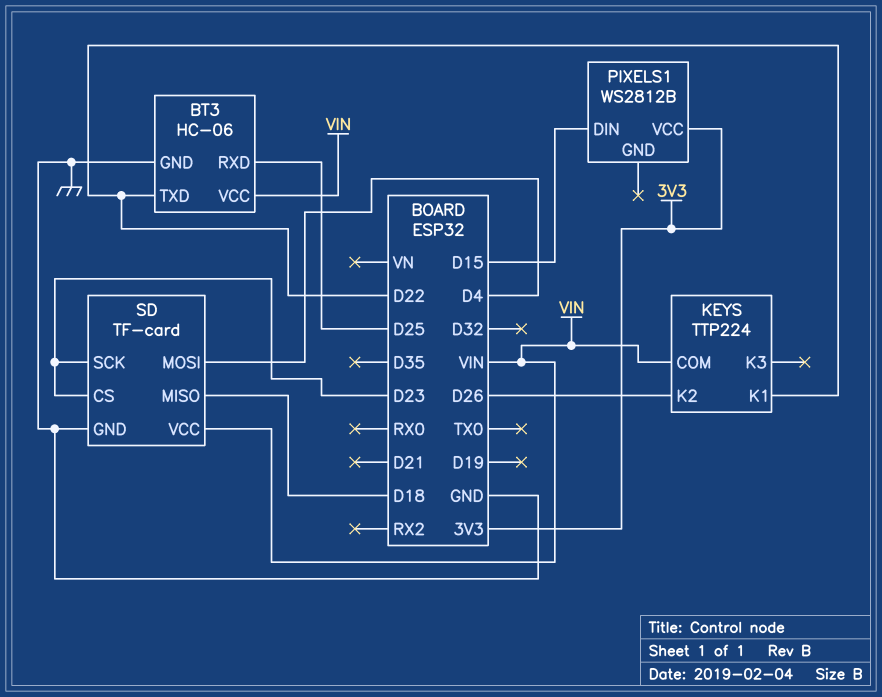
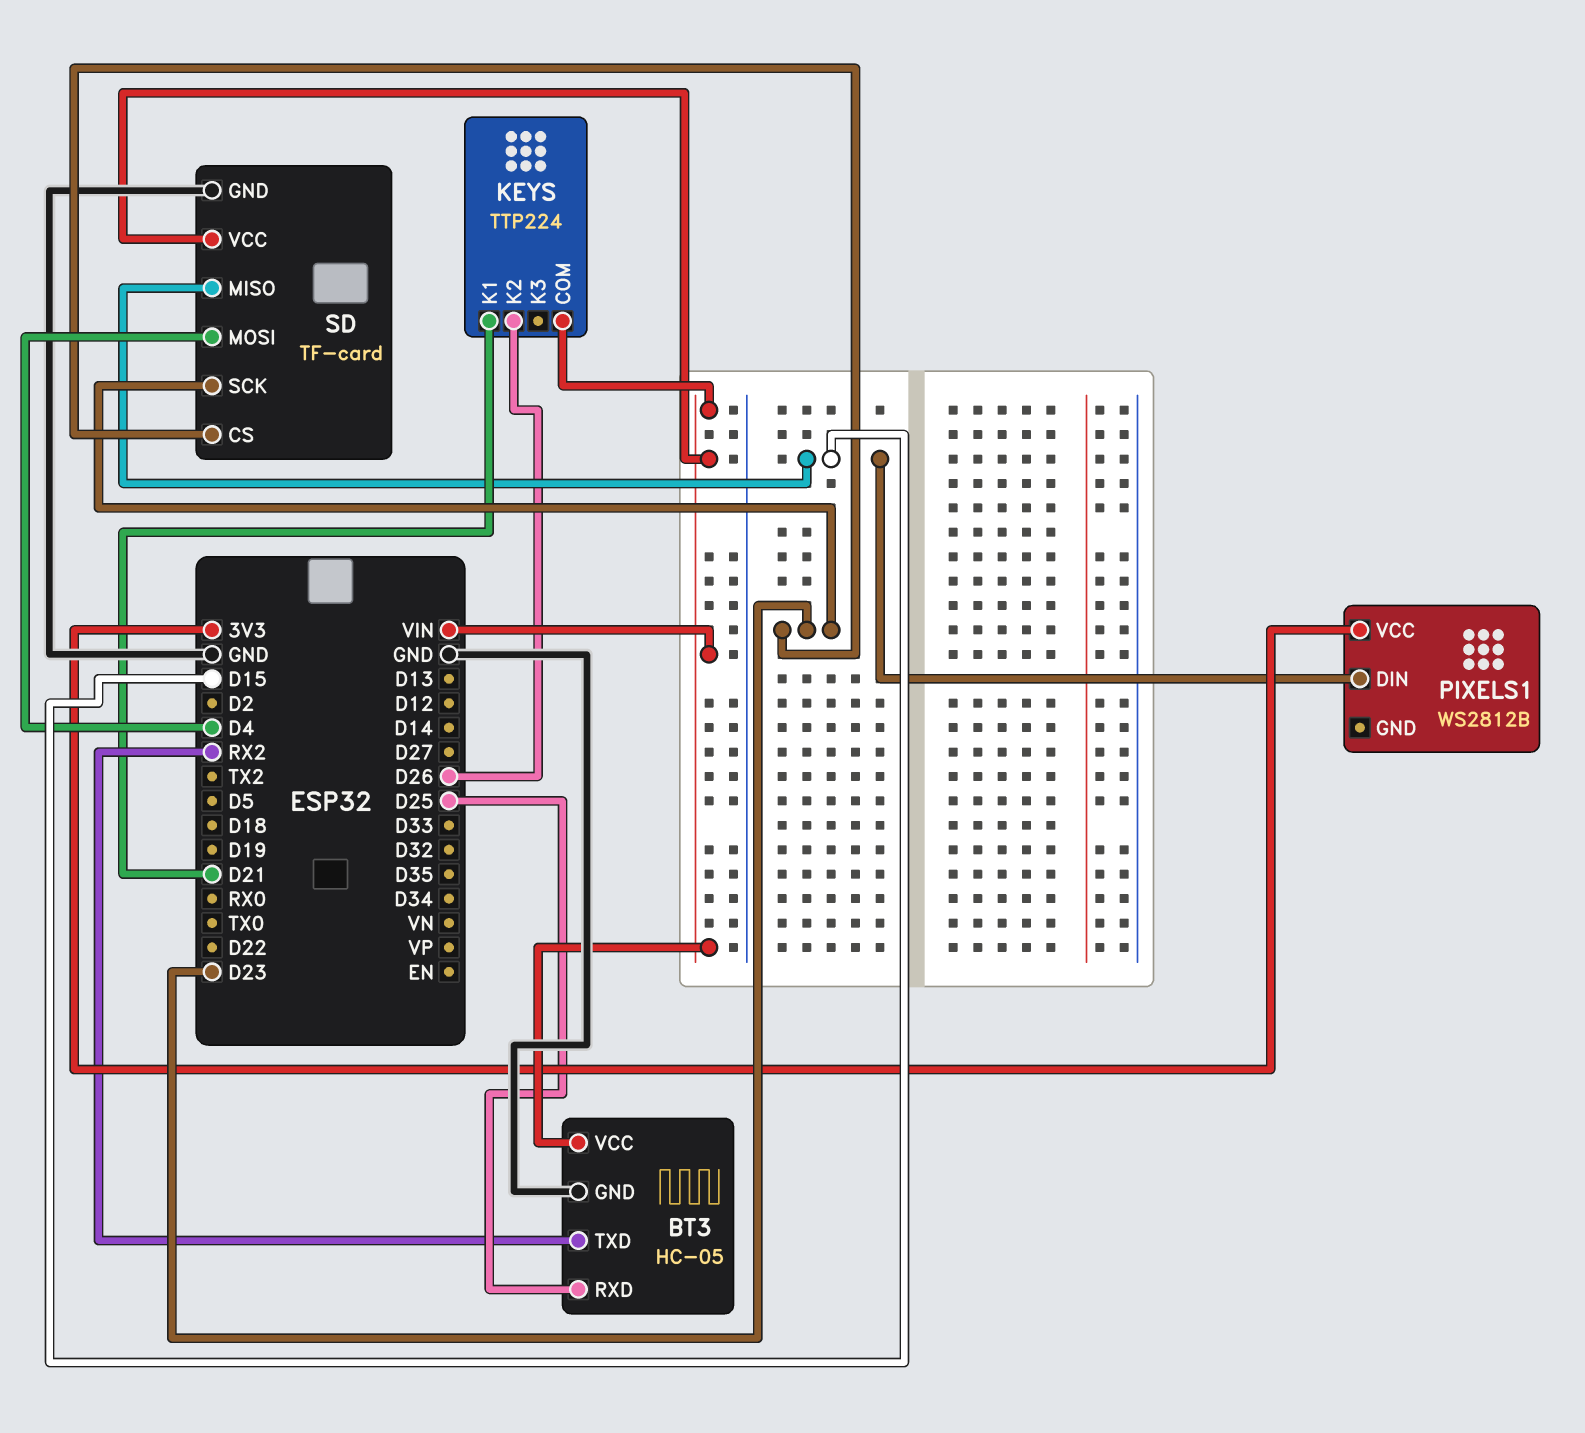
BT3: HC-06 -> HC-05
BT3 pin TXD: D22 -> RX2
KEYS pin K1: D22 -> D21
SD pin MISO: D18 -> D15

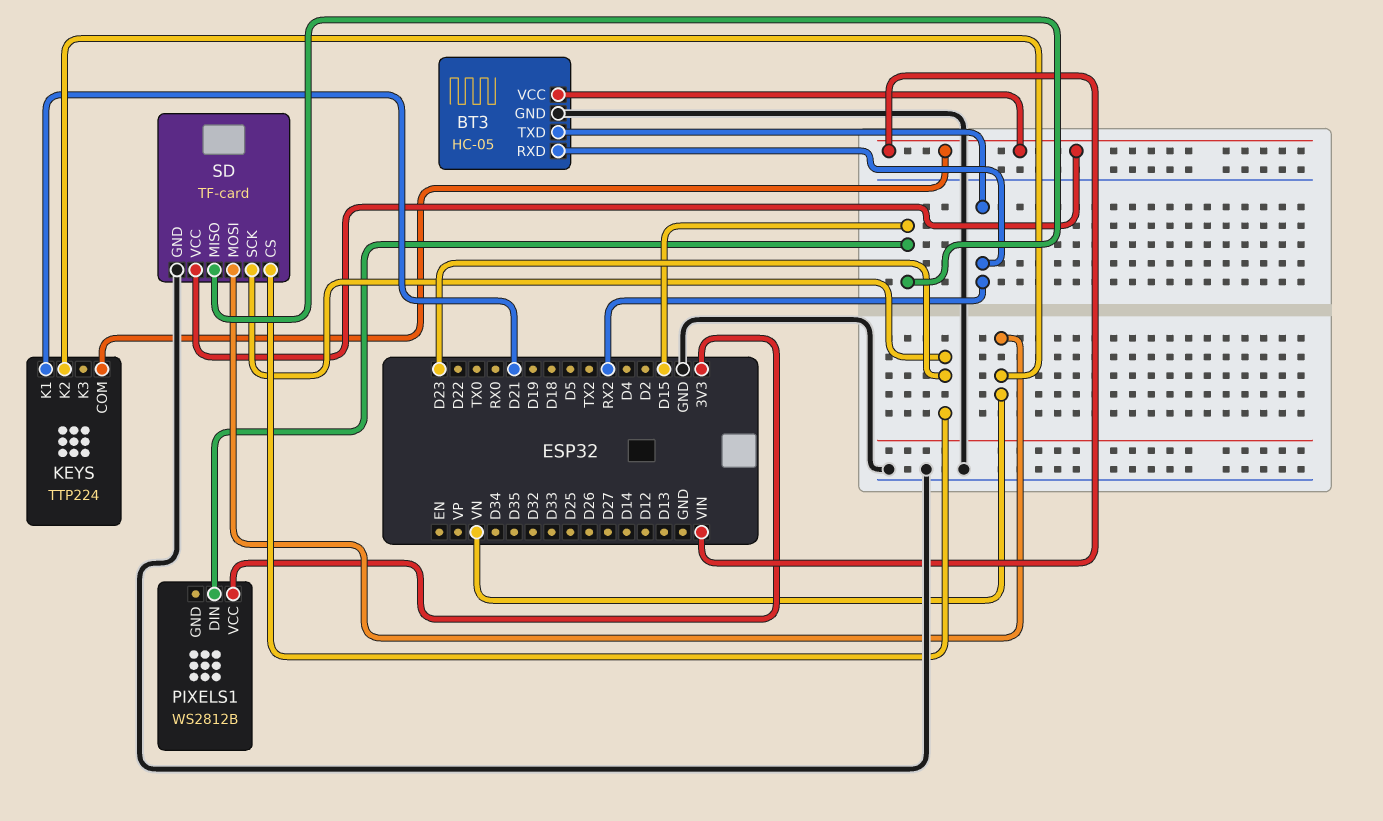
BT3 pin RXD: D25 -> RX2
KEYS pin K2: D26 -> VN
SD pin MOSI: D4 -> VN

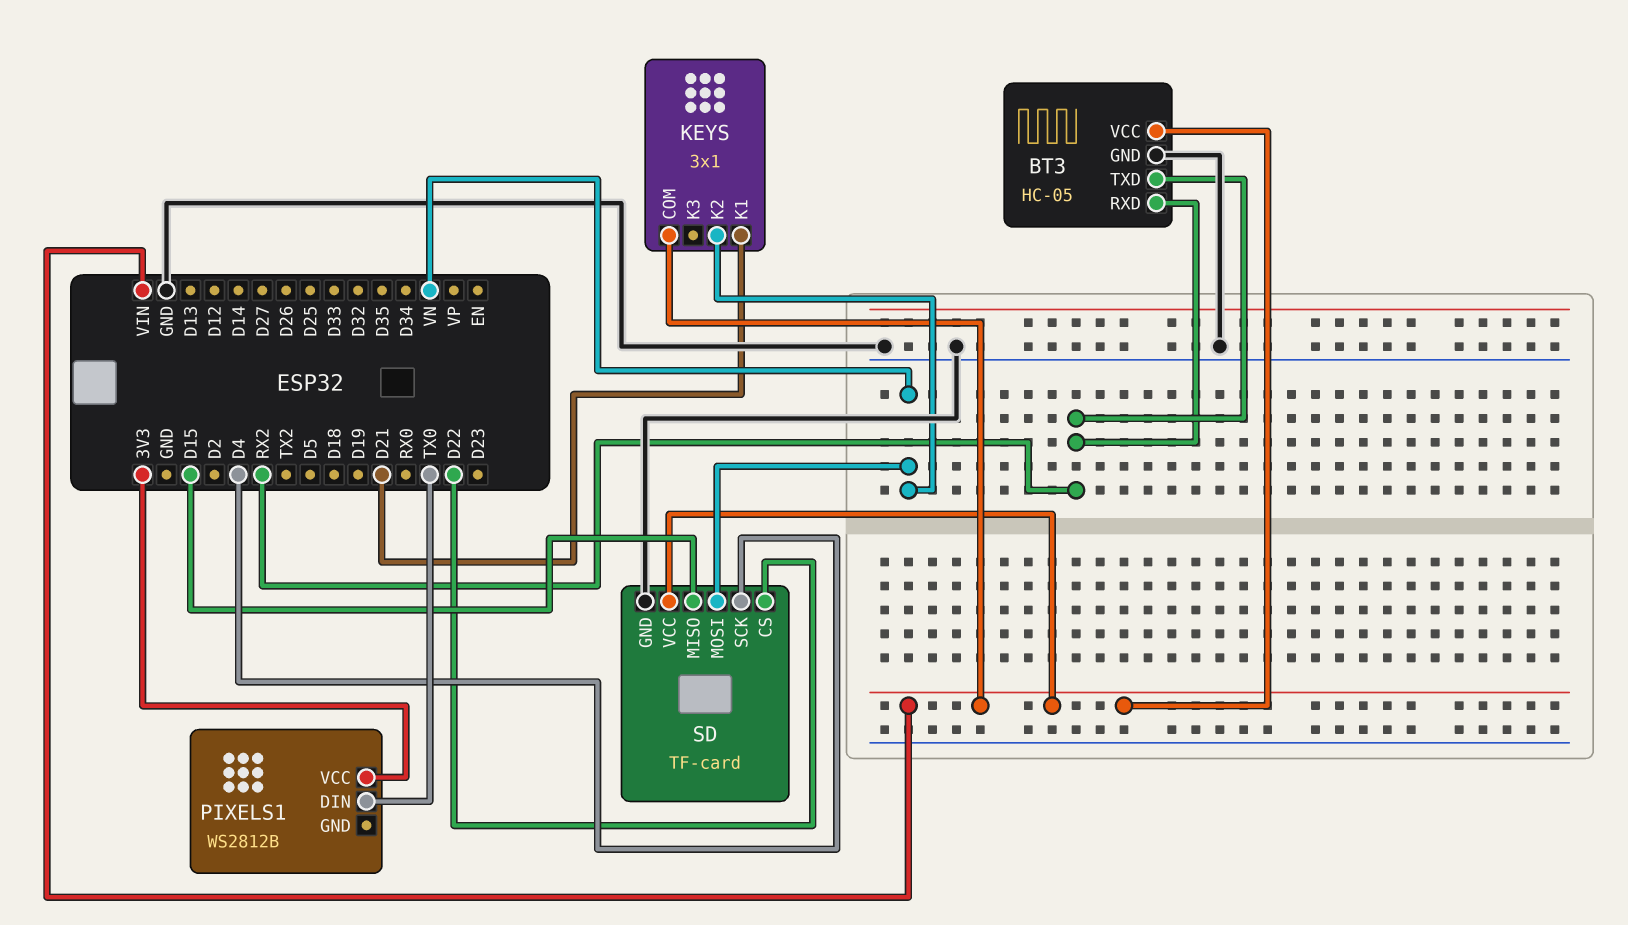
KEYS: TTP224 -> 3x1
PIXELS1 pin DIN: D15 -> TX0
SD pin CS: D23 -> D22
SD pin SCK: D23 -> D4

